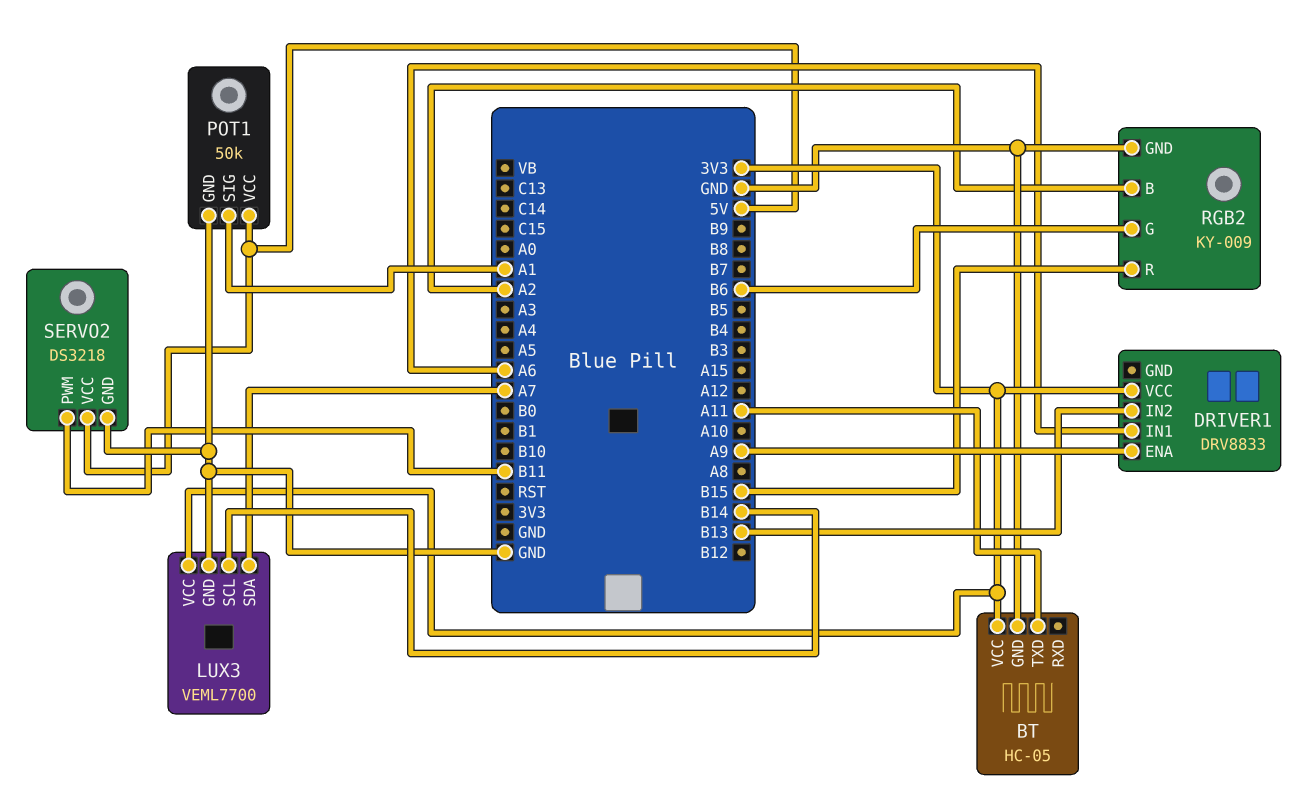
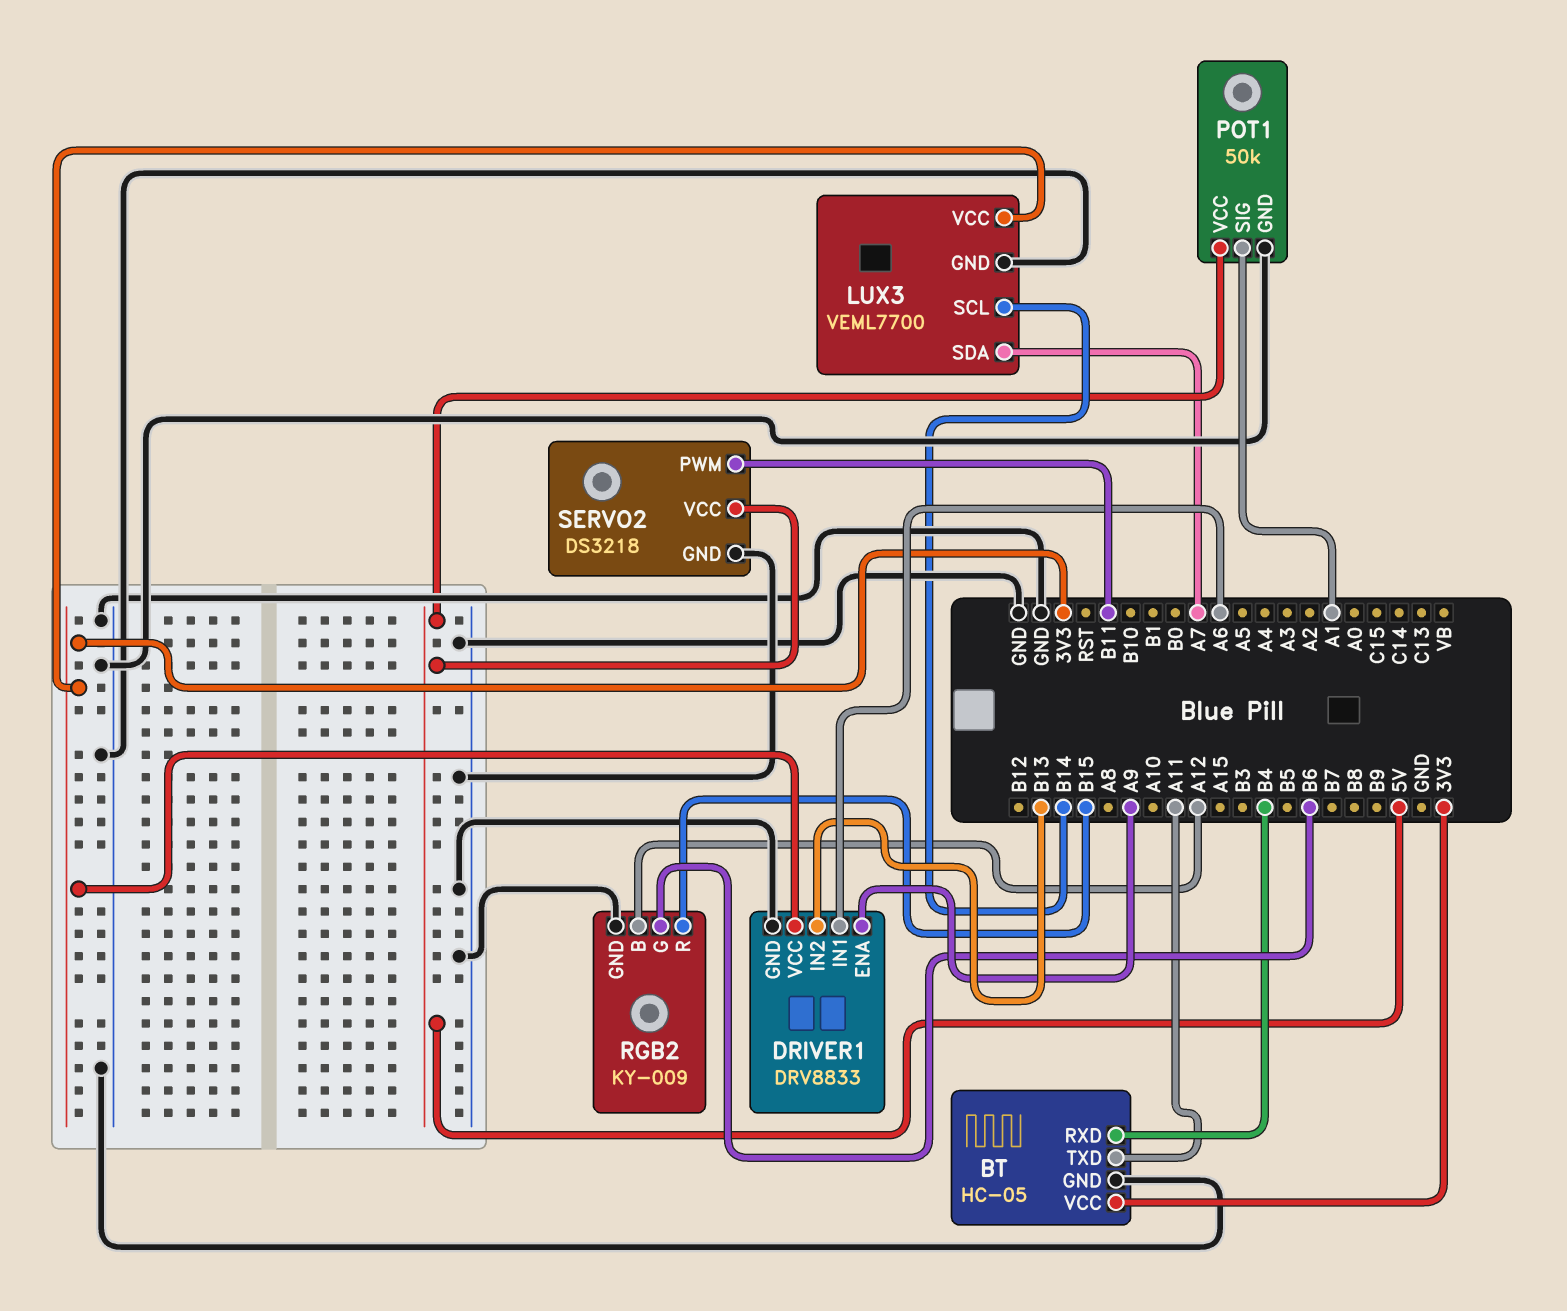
BT pin RXD: none -> B4
DRIVER1 pin GND: none -> GND
RGB2 pin B: A2 -> A12

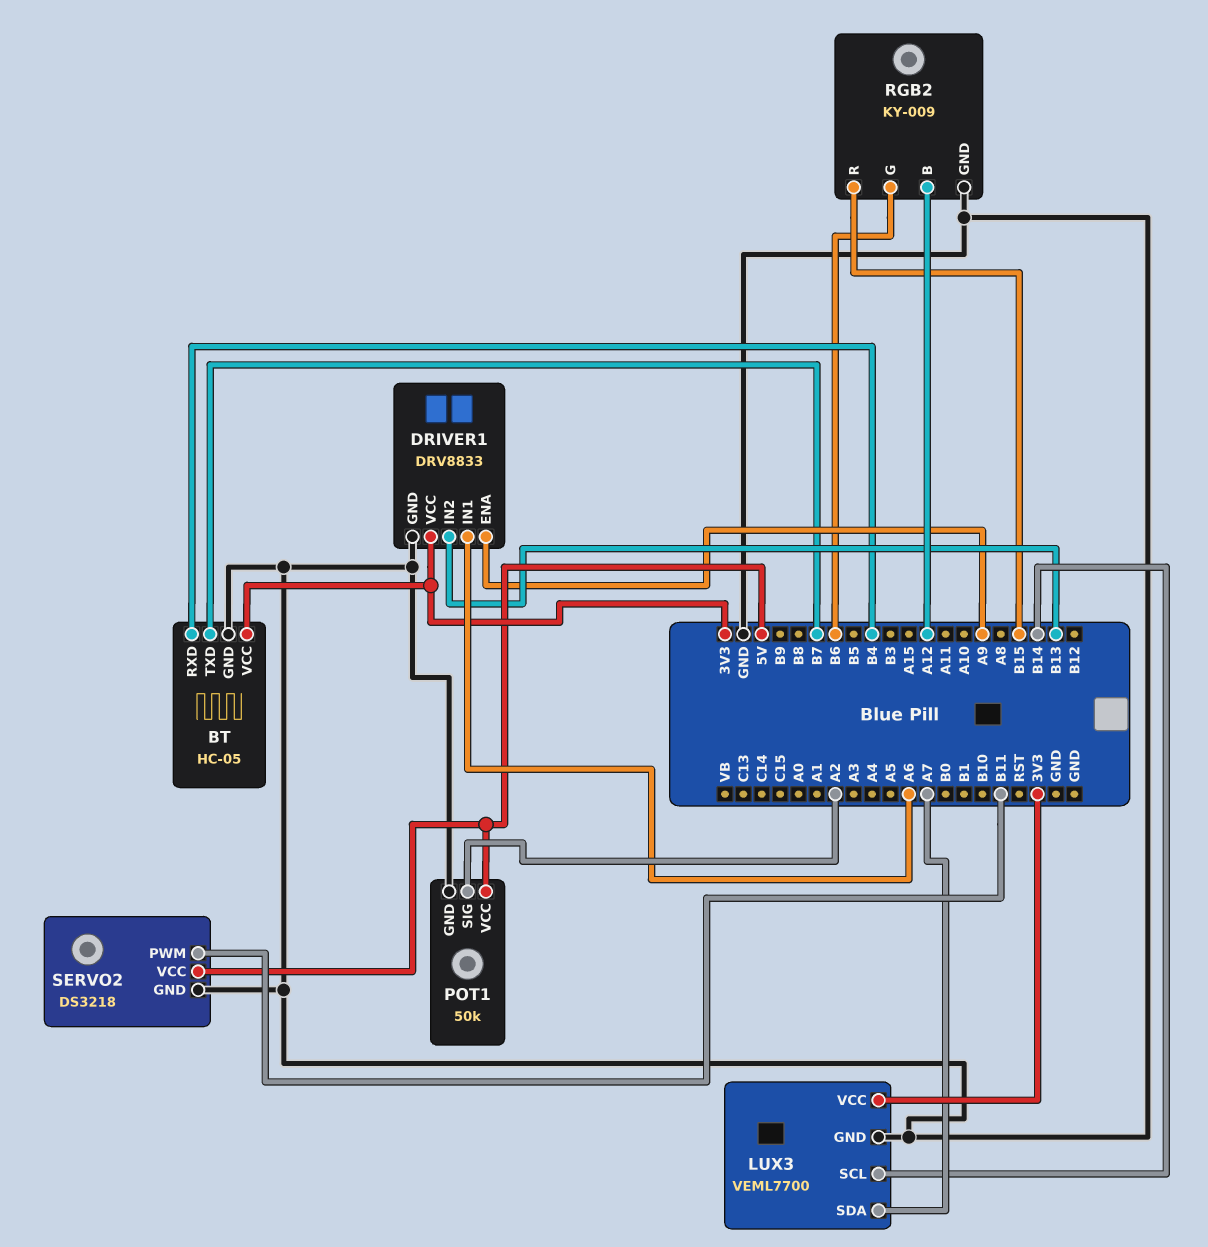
BT pin TXD: A11 -> B7
POT1 pin SIG: A1 -> A2

